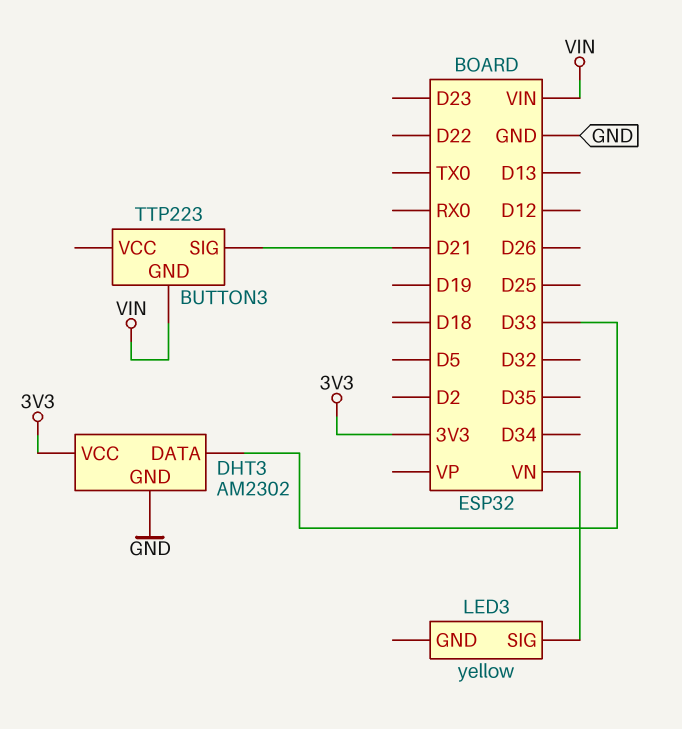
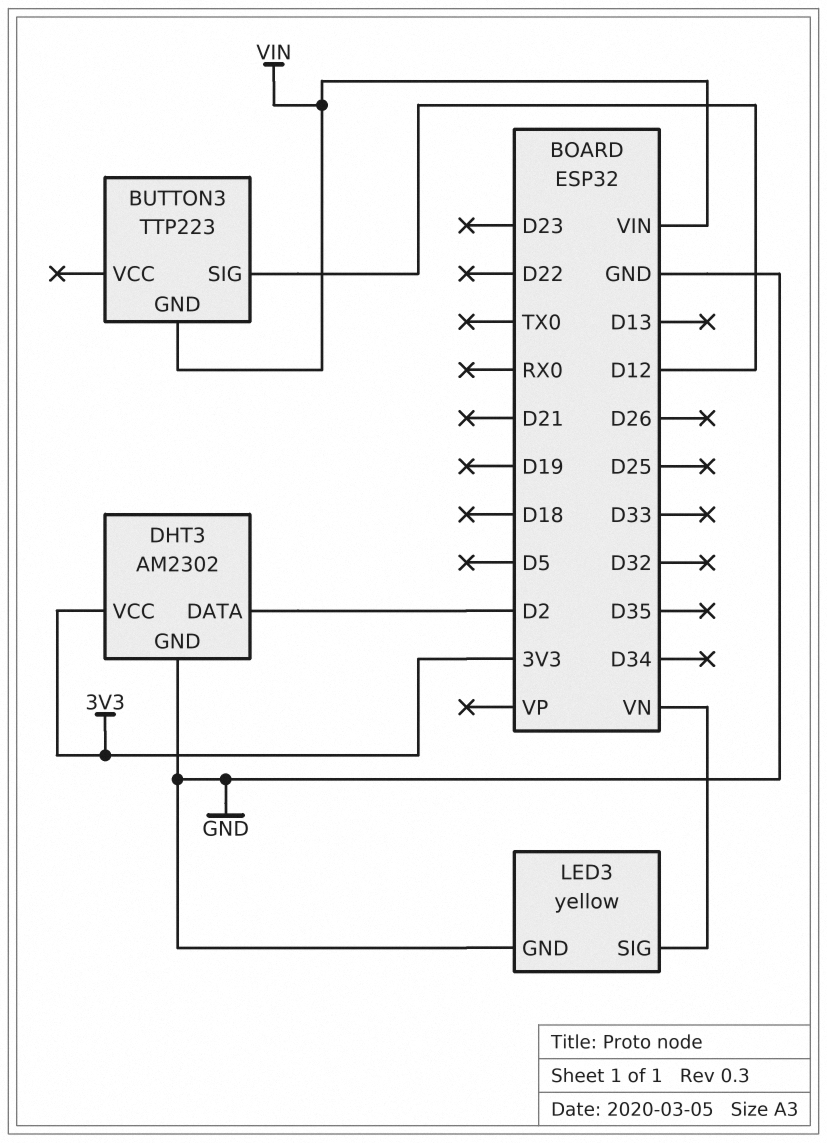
BUTTON3 pin SIG: D21 -> D12
DHT3 pin DATA: D33 -> D2
LED3 pin GND: none -> GND

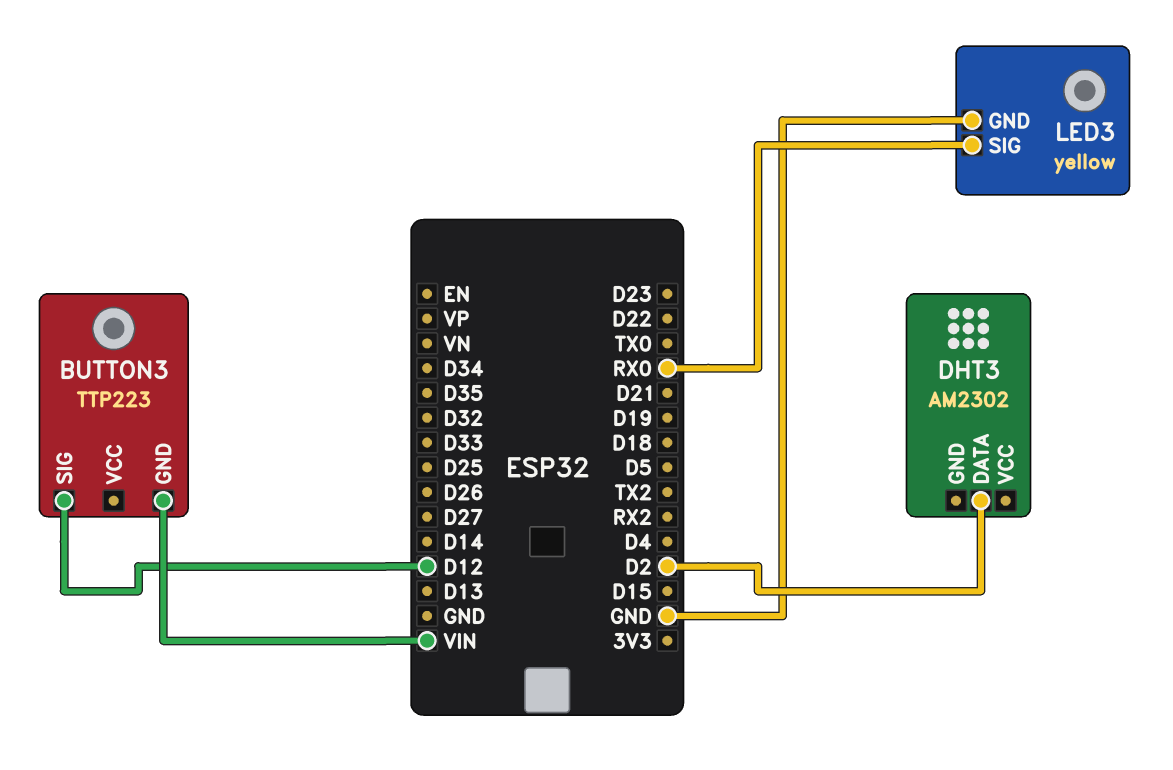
DHT3 pin GND: GND -> none
DHT3 pin VCC: 3V3 -> none
LED3 pin SIG: VN -> RX0

